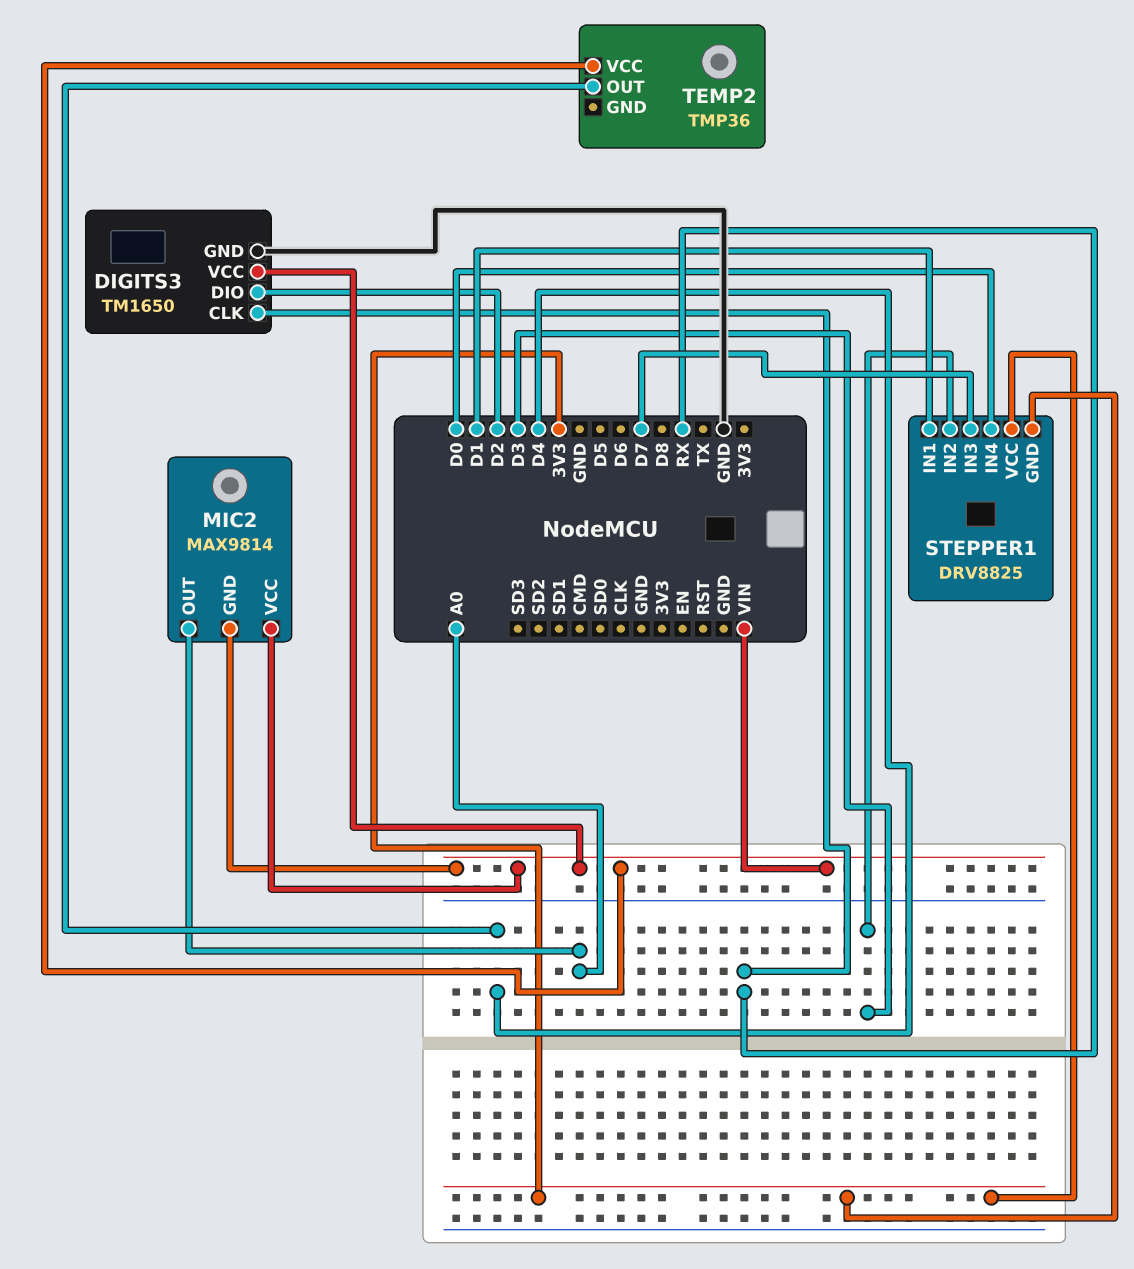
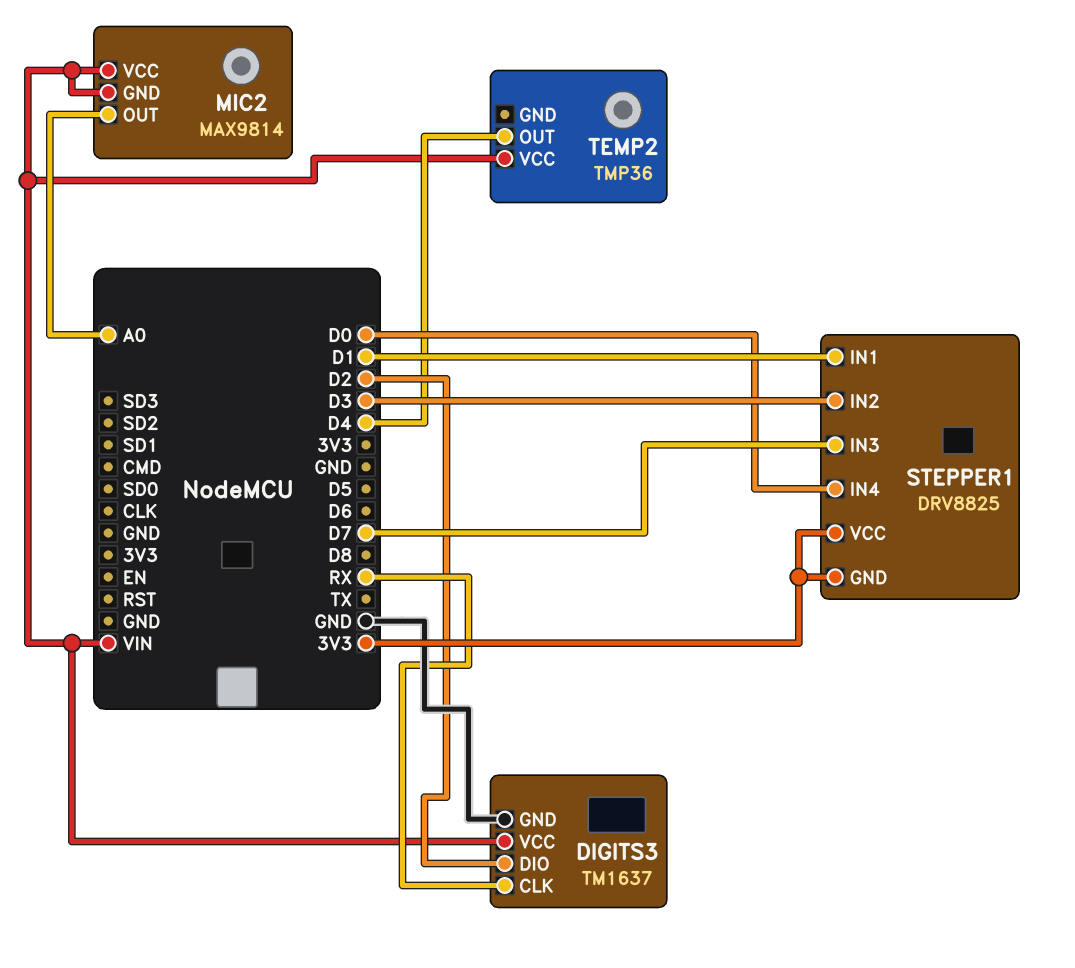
DIGITS3: TM1650 -> TM1637

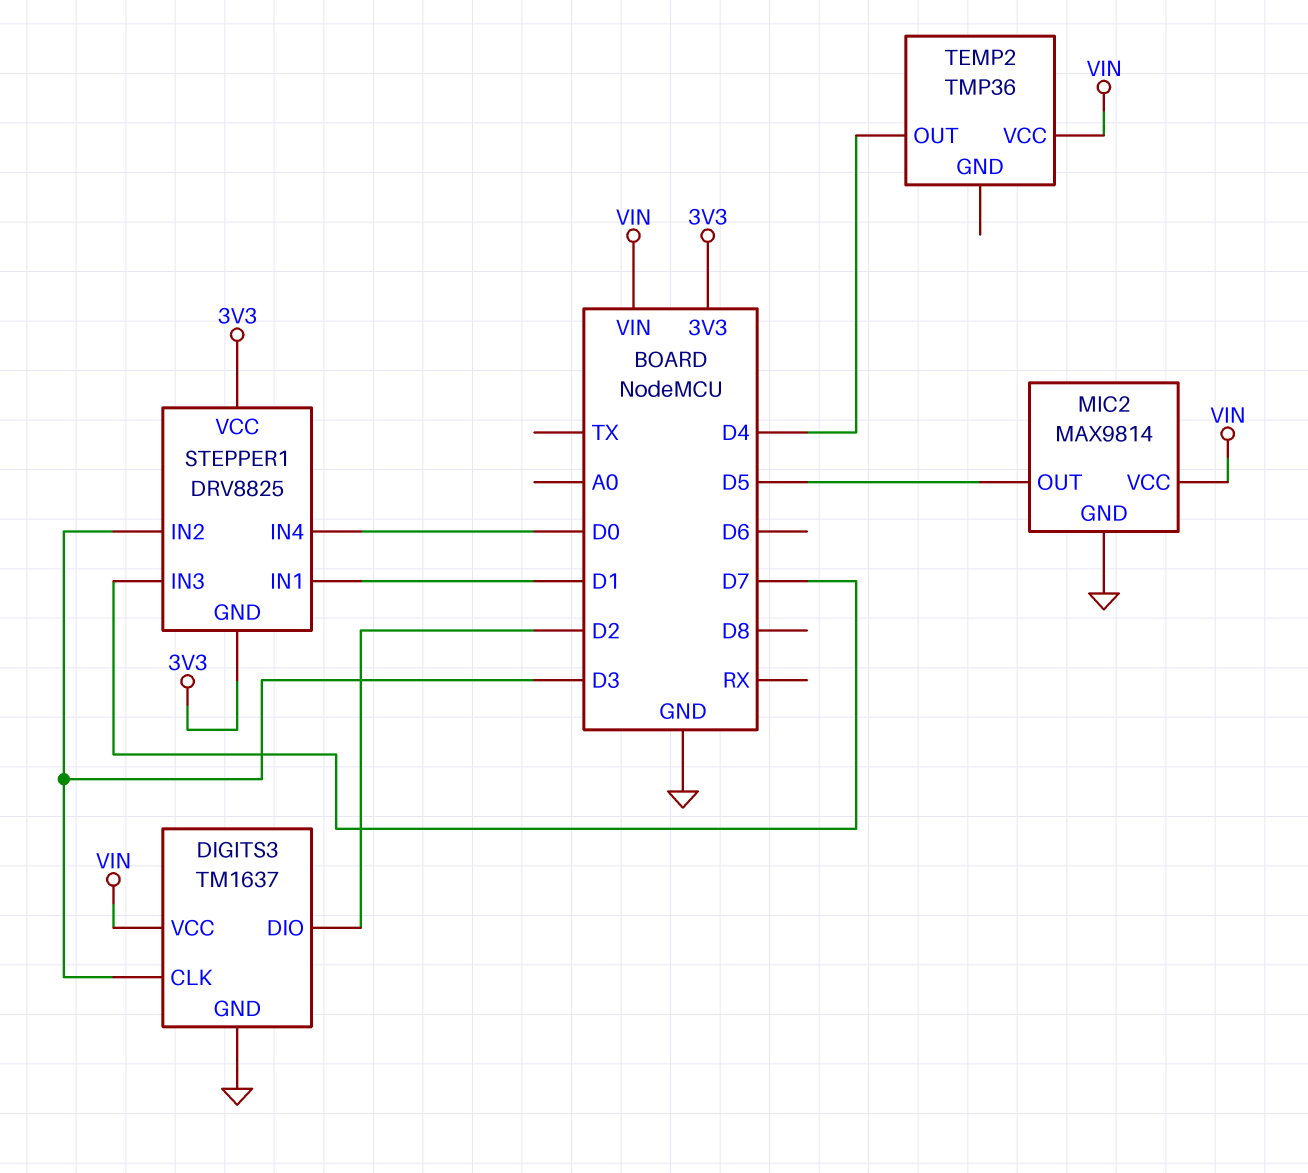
DIGITS3 pin CLK: RX -> D3
MIC2 pin GND: VIN -> GND
MIC2 pin OUT: A0 -> D5

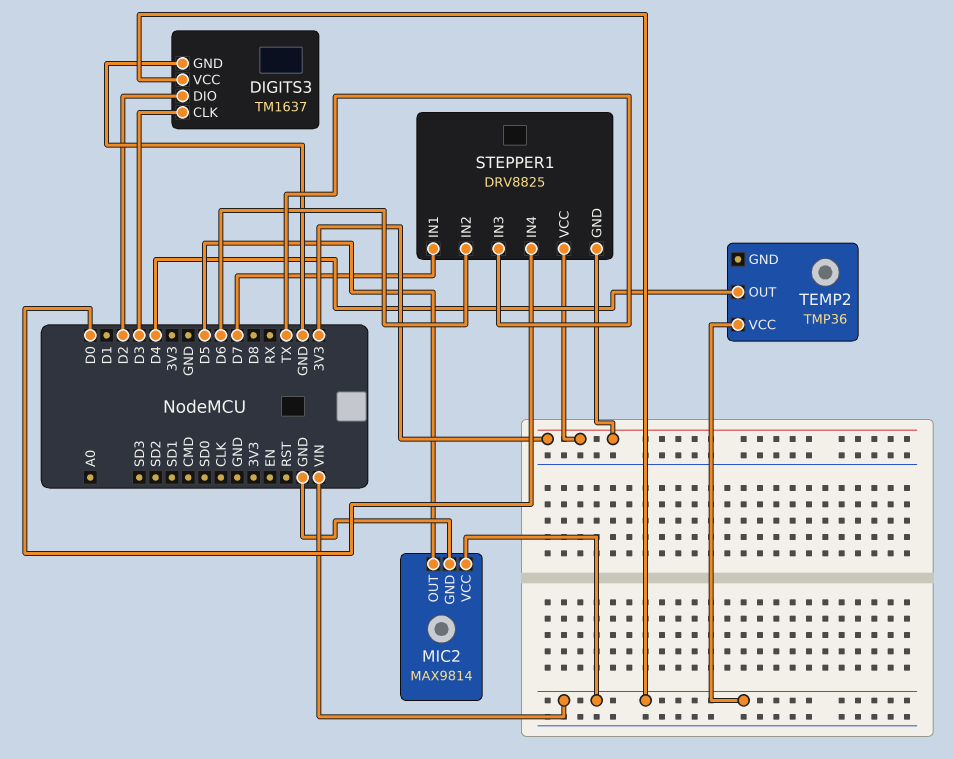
STEPPER1 pin IN1: D1 -> D7
STEPPER1 pin IN2: D3 -> D6
STEPPER1 pin IN3: D7 -> TX

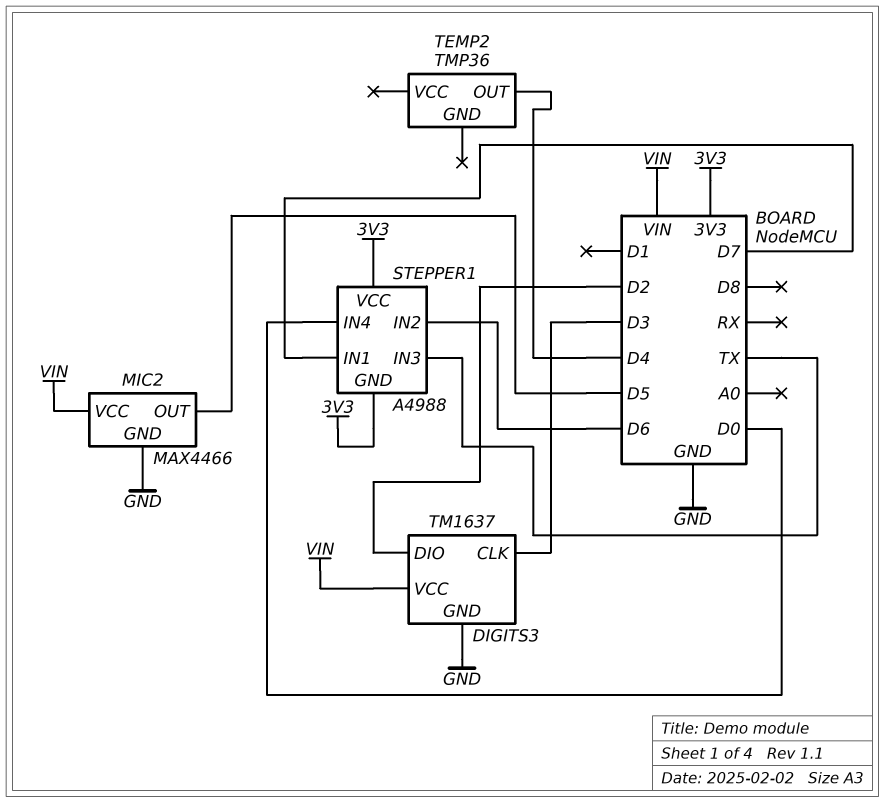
MIC2: MAX9814 -> MAX4466
STEPPER1: DRV8825 -> A4988
TEMP2 pin VCC: VIN -> none

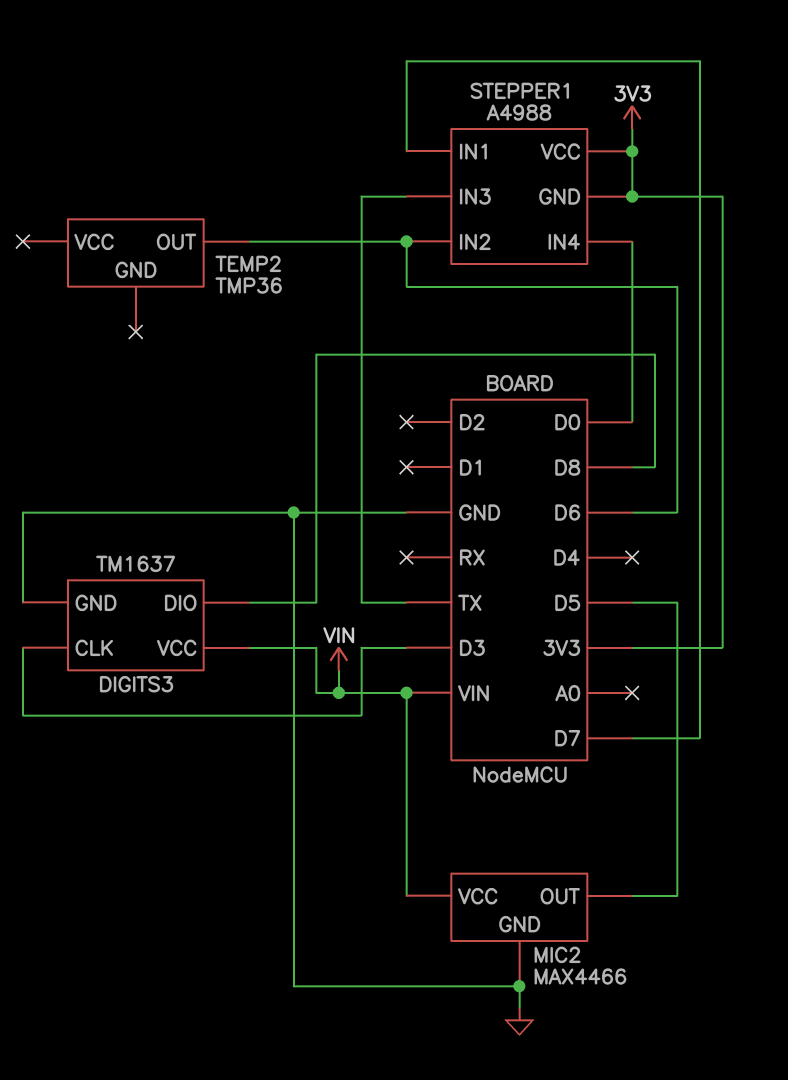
DIGITS3 pin DIO: D2 -> D8
TEMP2 pin OUT: D4 -> D6

